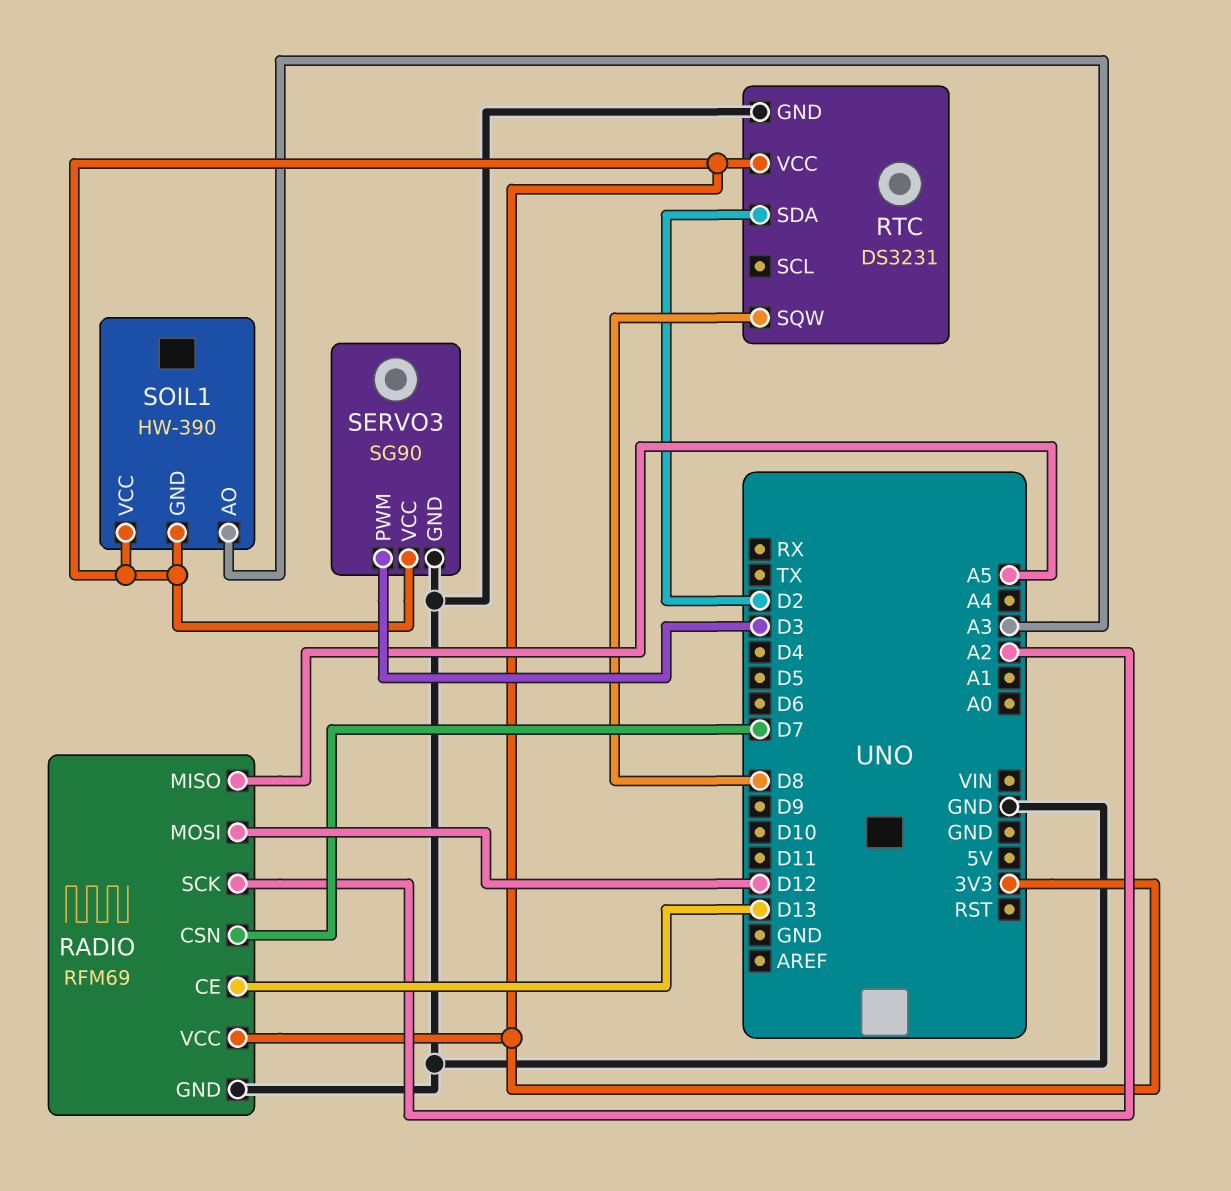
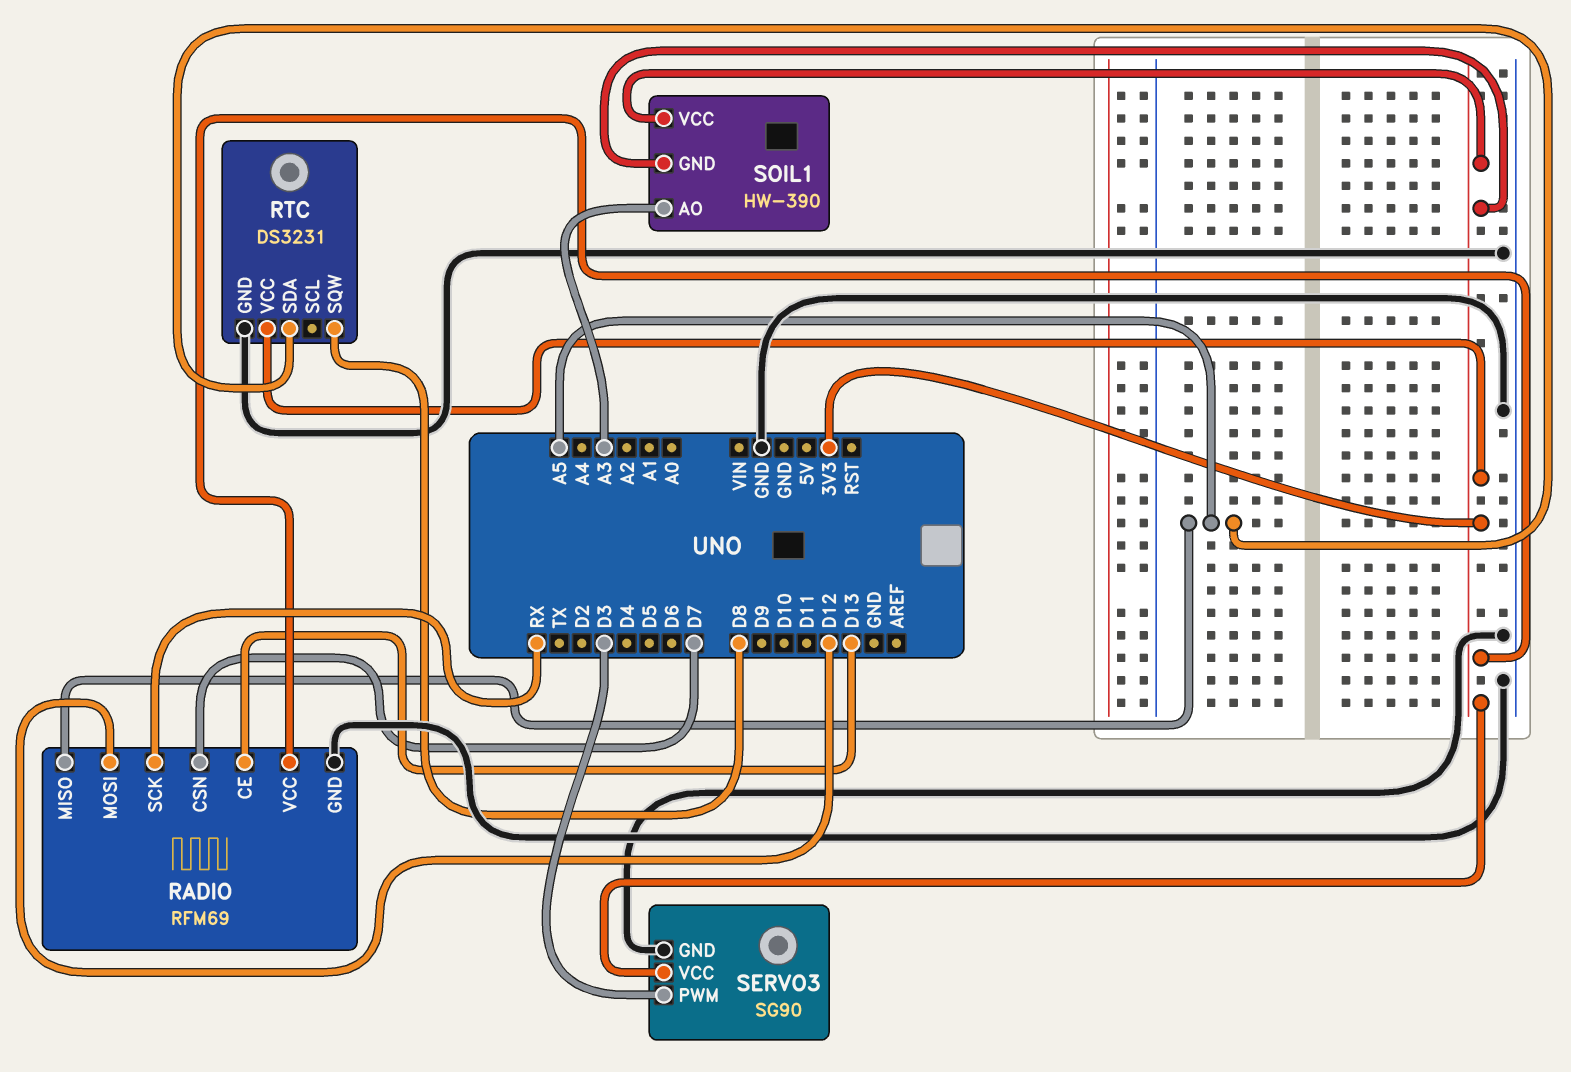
RADIO pin SCK: A2 -> RX
RTC pin SDA: D2 -> A5

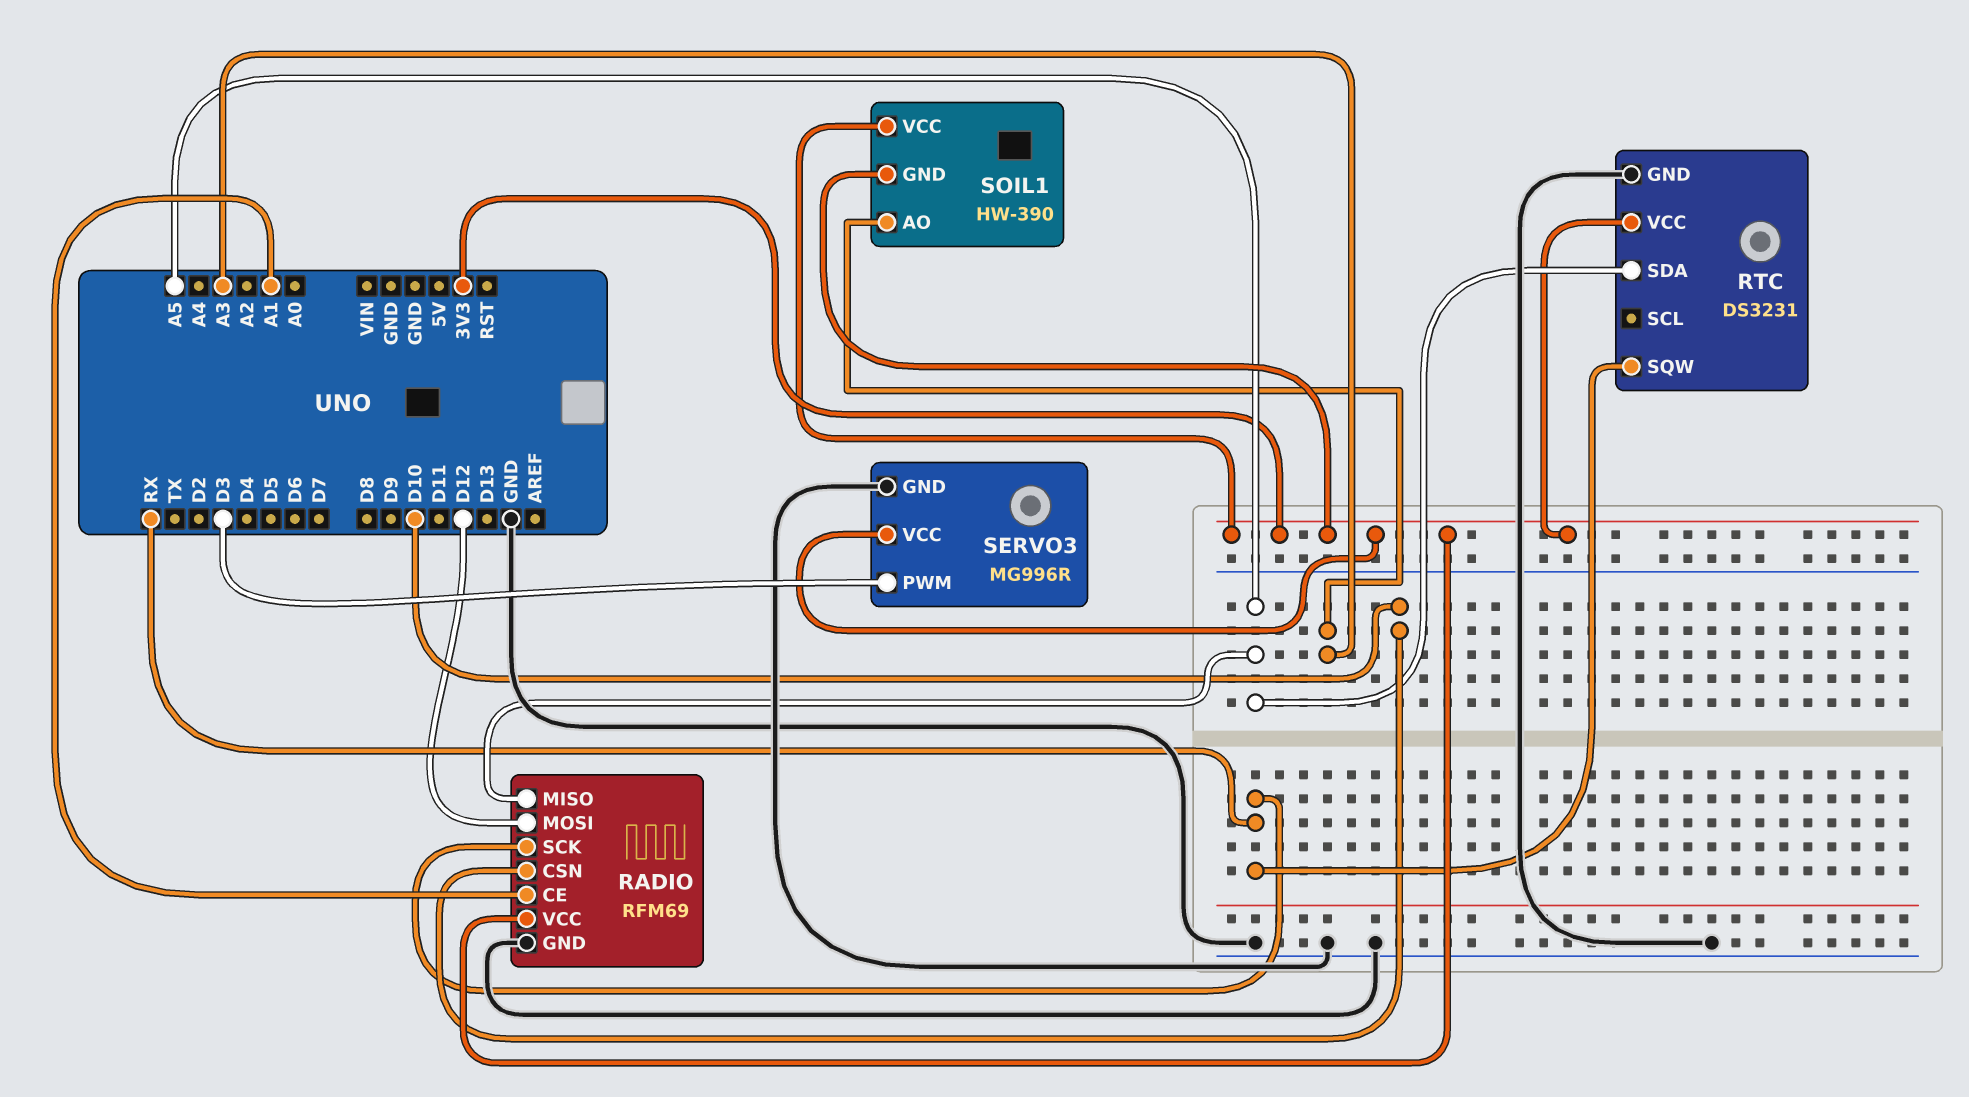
RADIO pin CE: D13 -> A1
RADIO pin CSN: D7 -> D10
RTC pin SQW: D8 -> RX
SERVO3: SG90 -> MG996R

